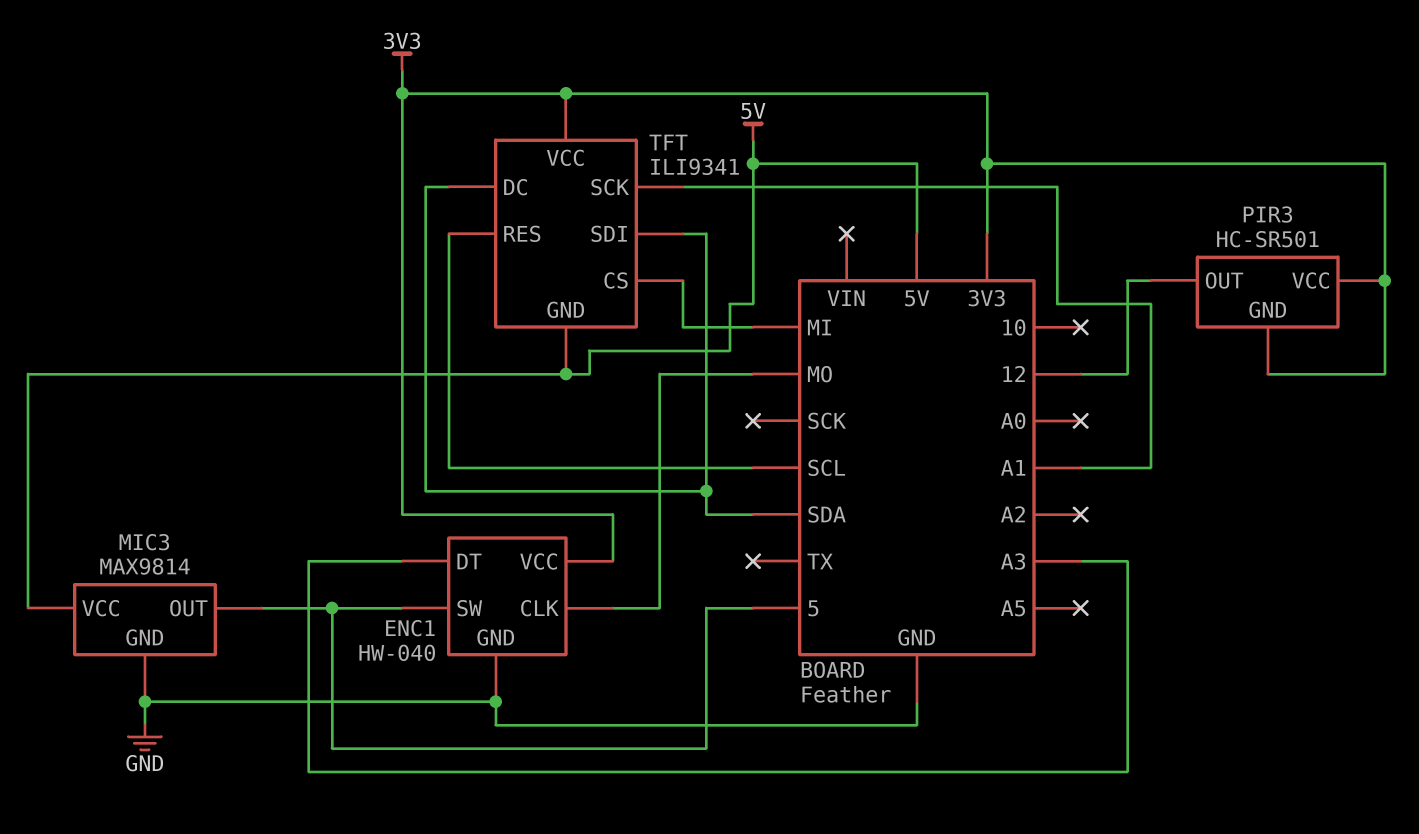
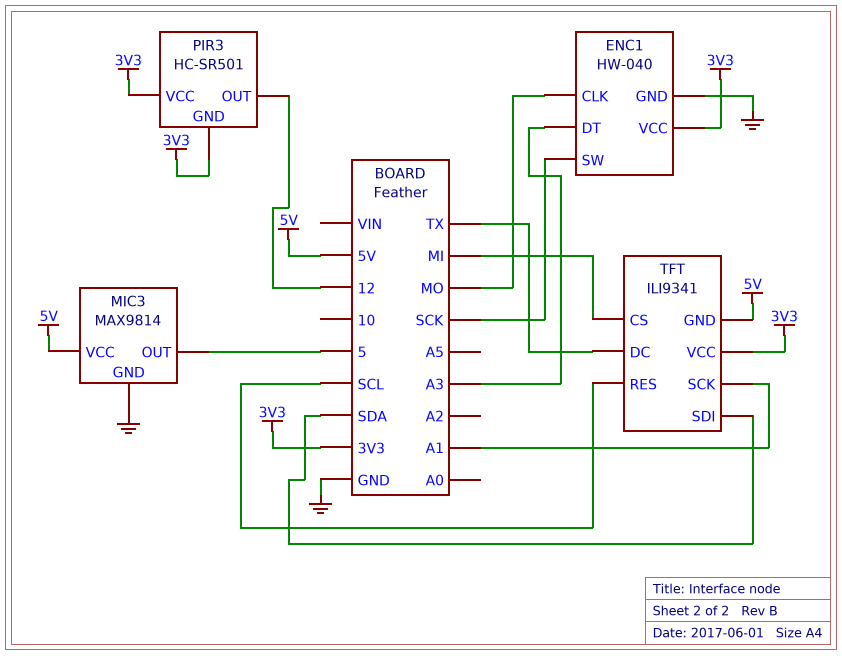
ENC1 pin SW: 5 -> SCK
TFT pin DC: SDA -> TX

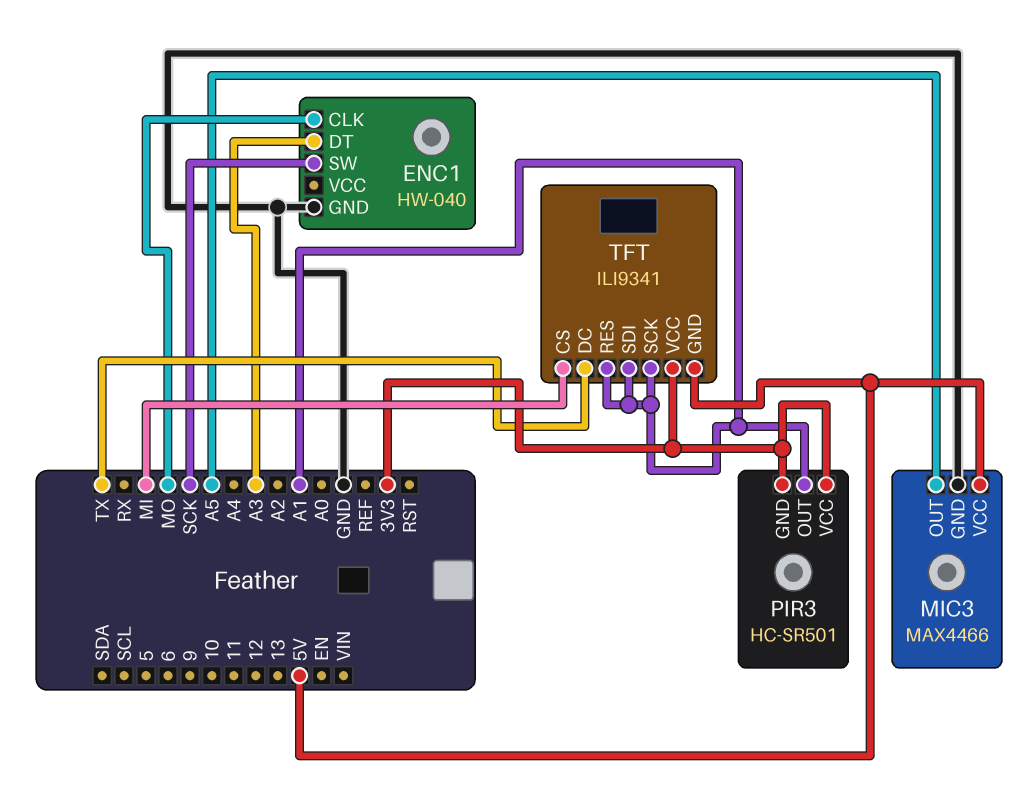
ENC1 pin VCC: 3V3 -> none
MIC3: MAX9814 -> MAX4466
MIC3 pin OUT: 5 -> A5
PIR3 pin OUT: 12 -> A1
TFT pin RES: SCL -> A1
TFT pin SDI: SDA -> A1

